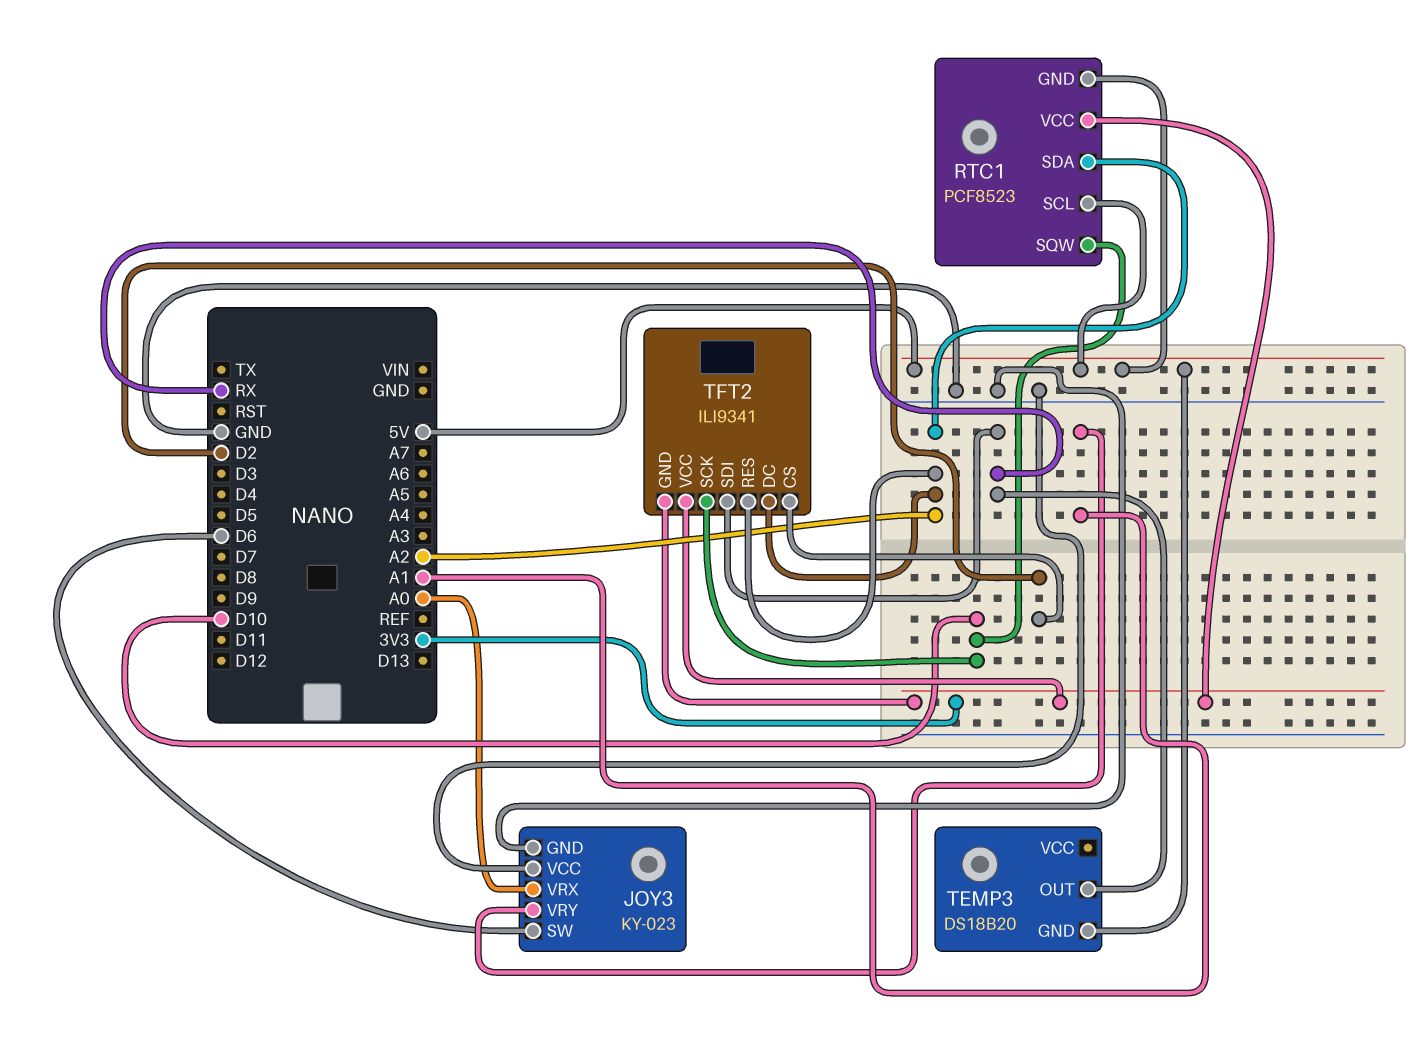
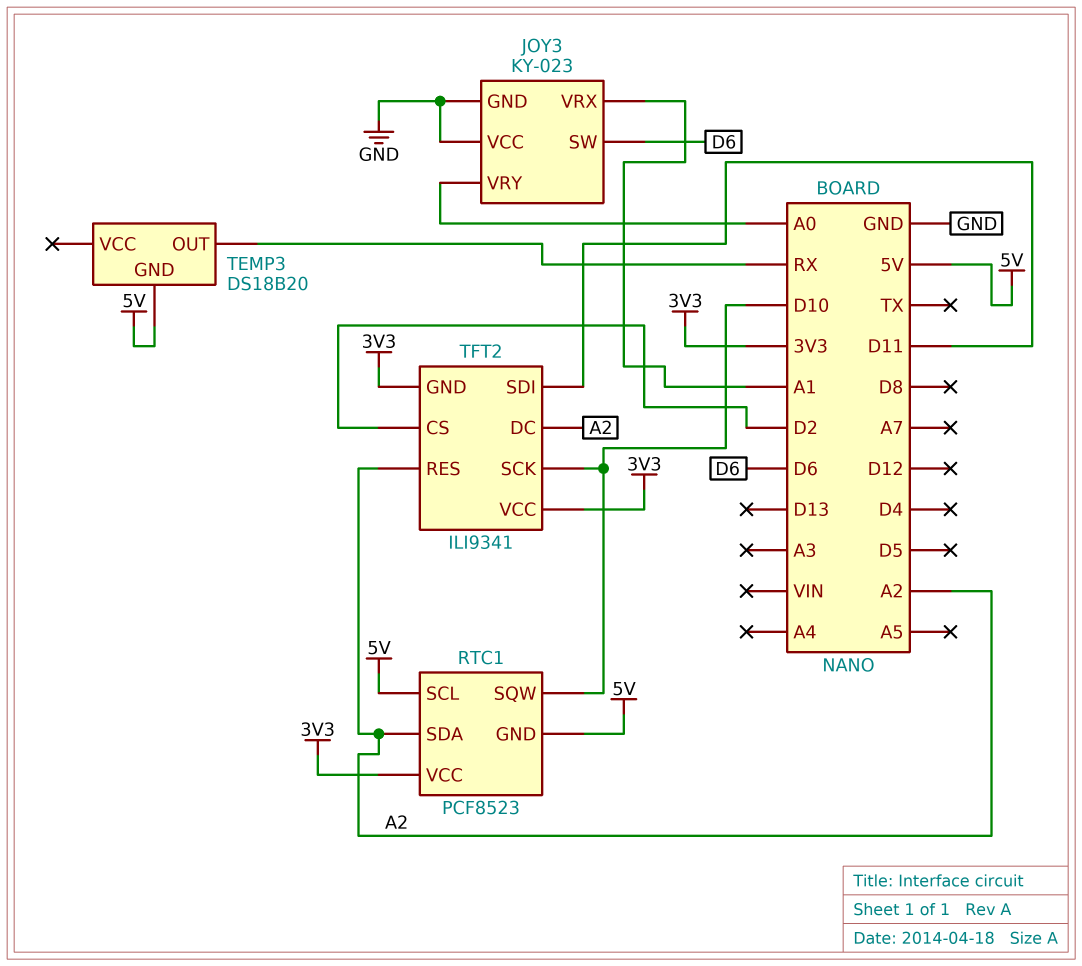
JOY3 pin VRX: A0 -> A1
JOY3 pin VRY: A1 -> A0
TFT2 pin SDI: RX -> D11

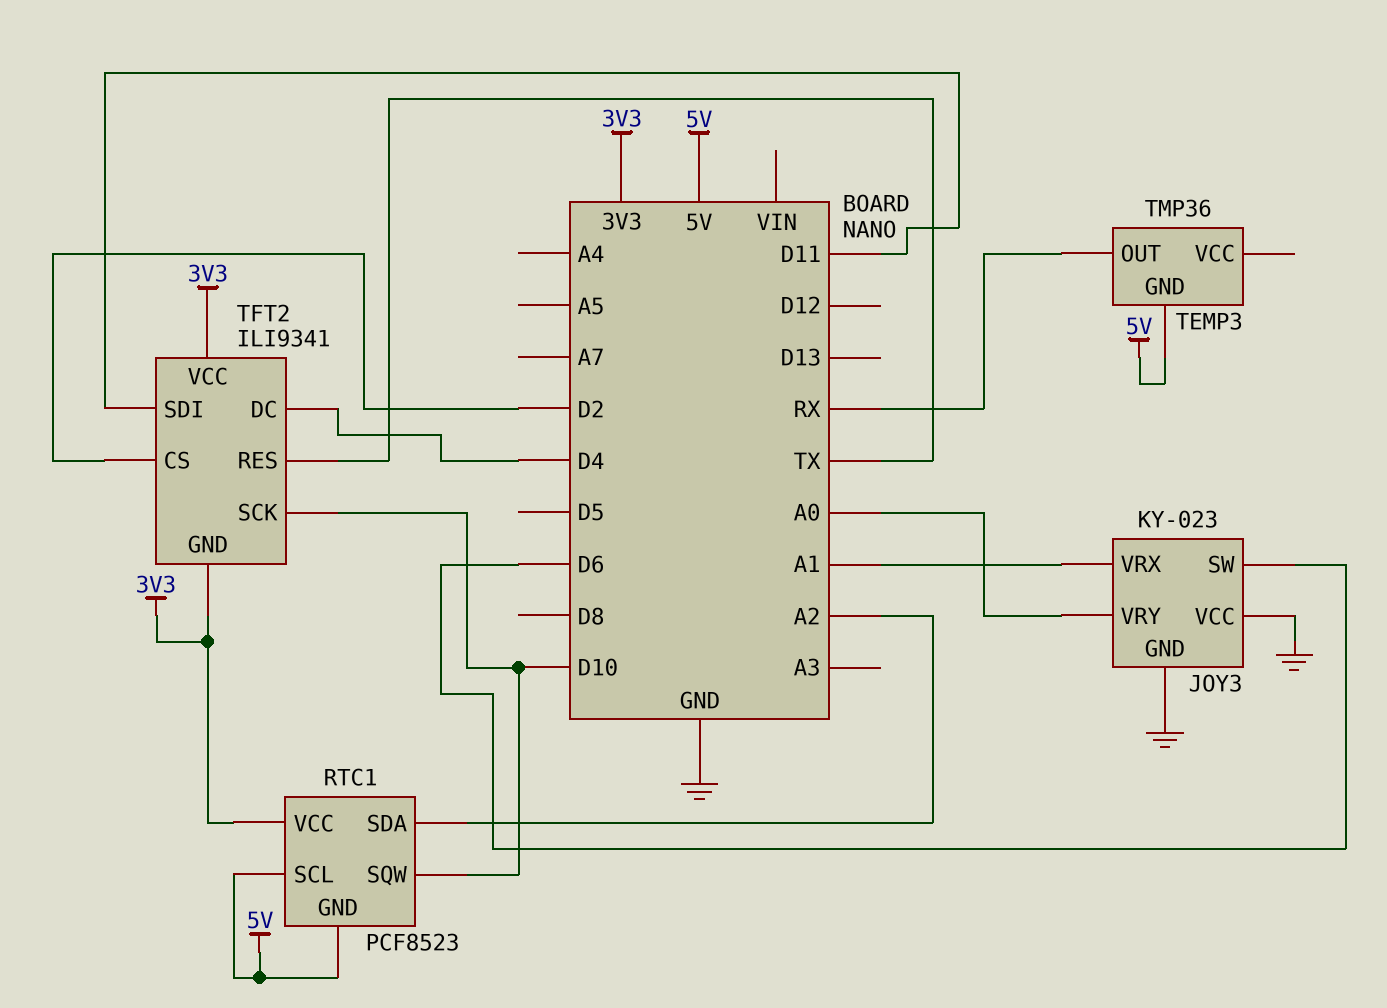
TEMP3: DS18B20 -> TMP36
TFT2 pin DC: A2 -> D4
TFT2 pin RES: A2 -> TX

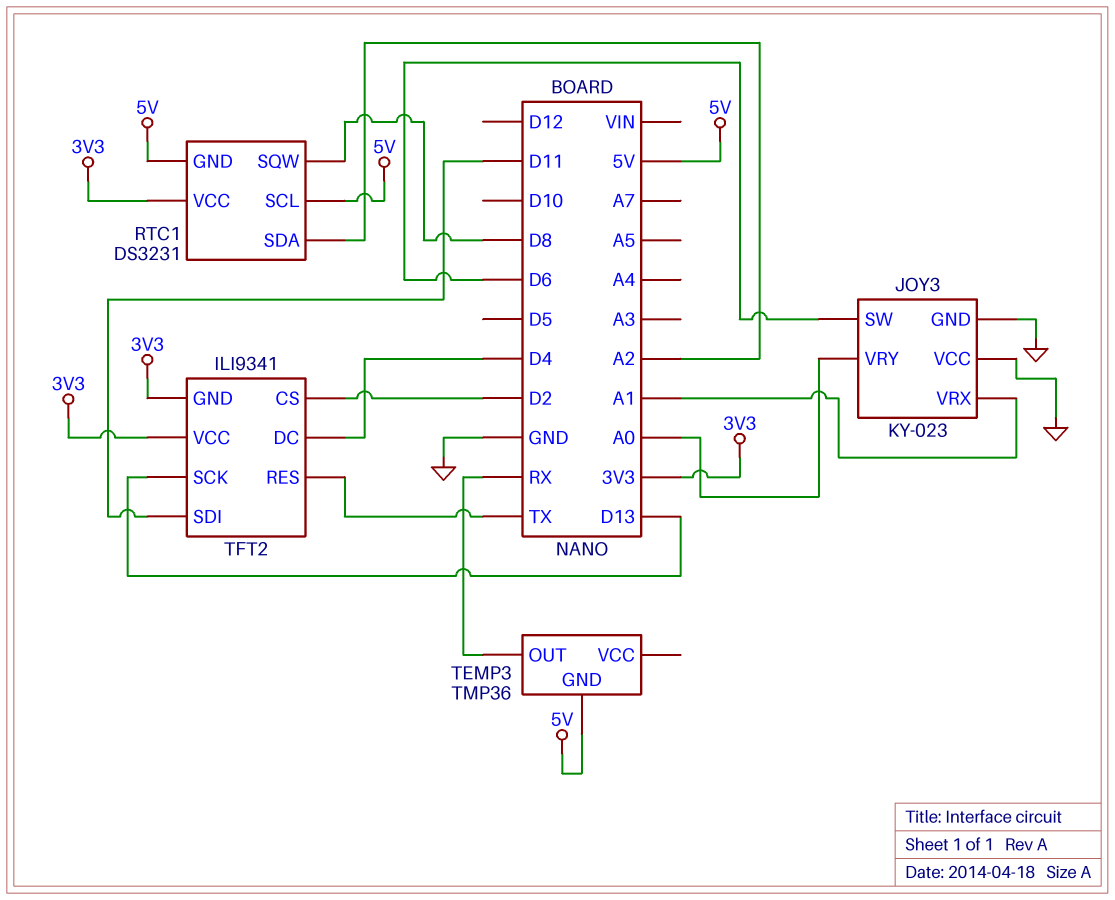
RTC1: PCF8523 -> DS3231
RTC1 pin SQW: D10 -> D8
TFT2 pin SCK: D10 -> D13

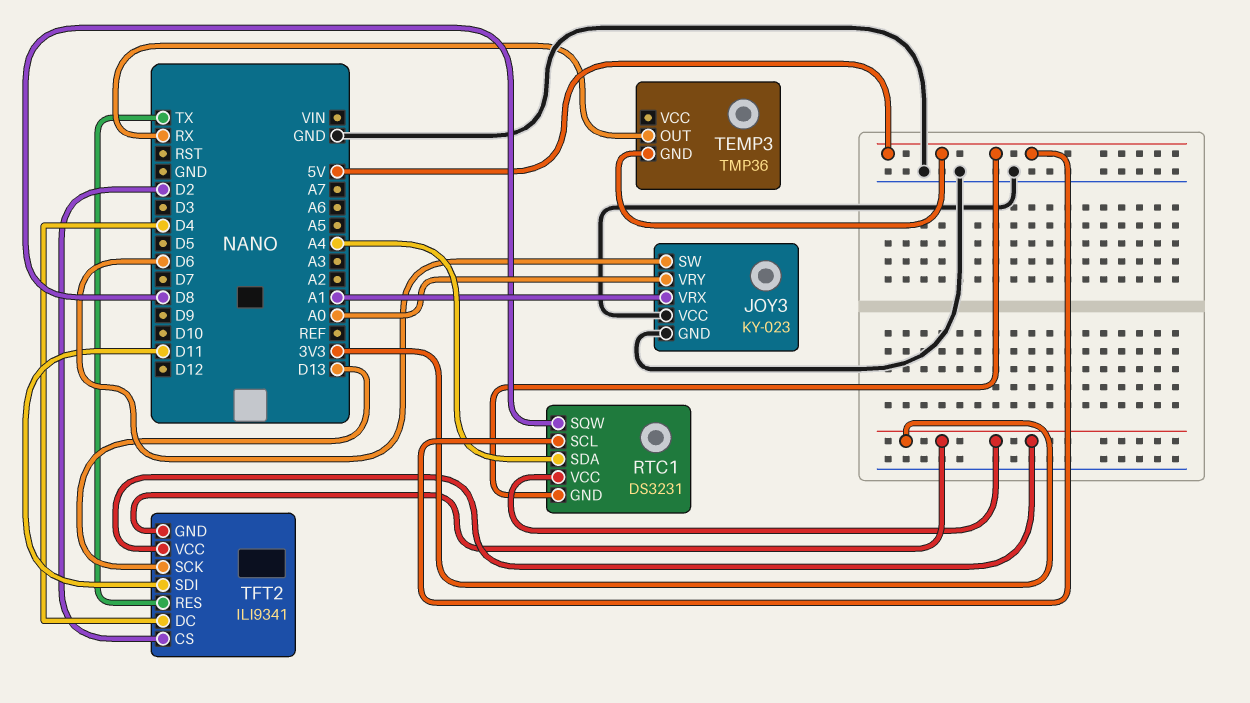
RTC1 pin SDA: A2 -> A4

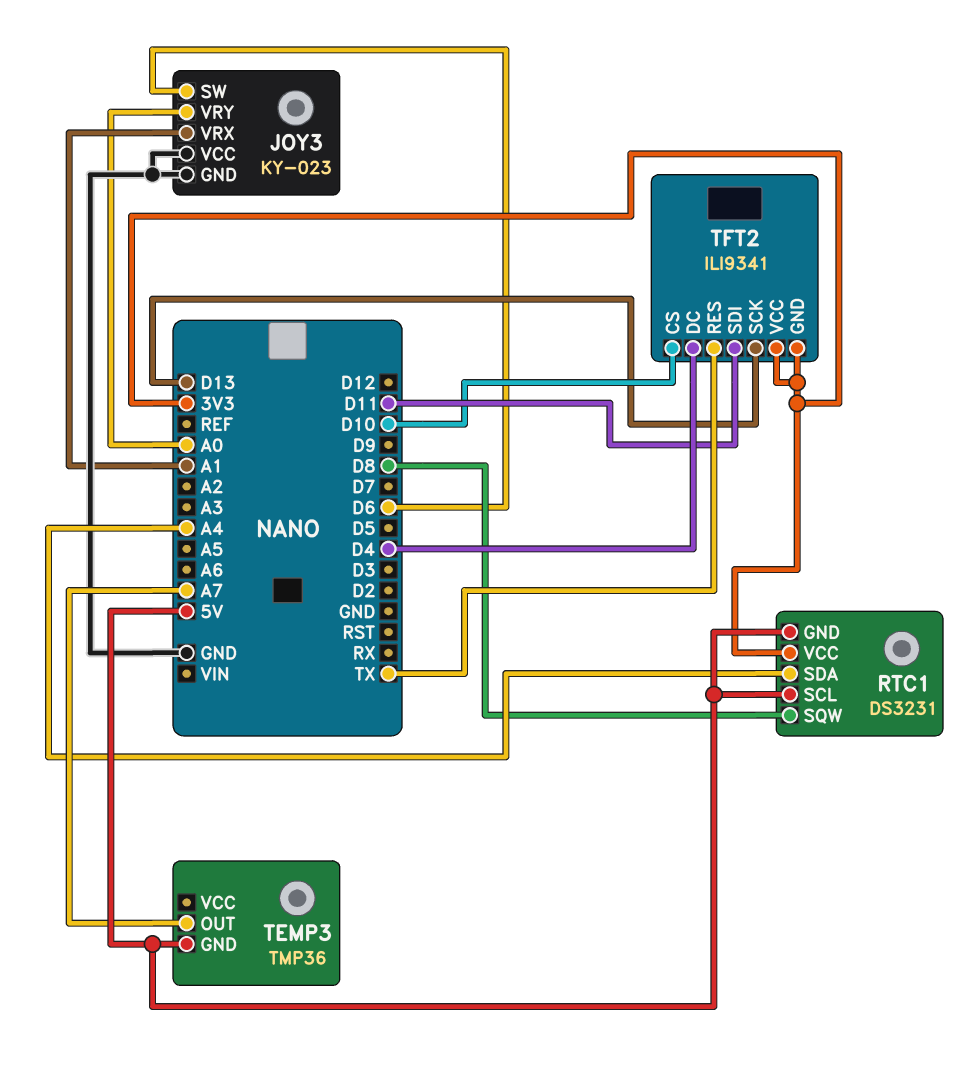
TEMP3 pin OUT: RX -> A7
TFT2 pin CS: D2 -> D10

